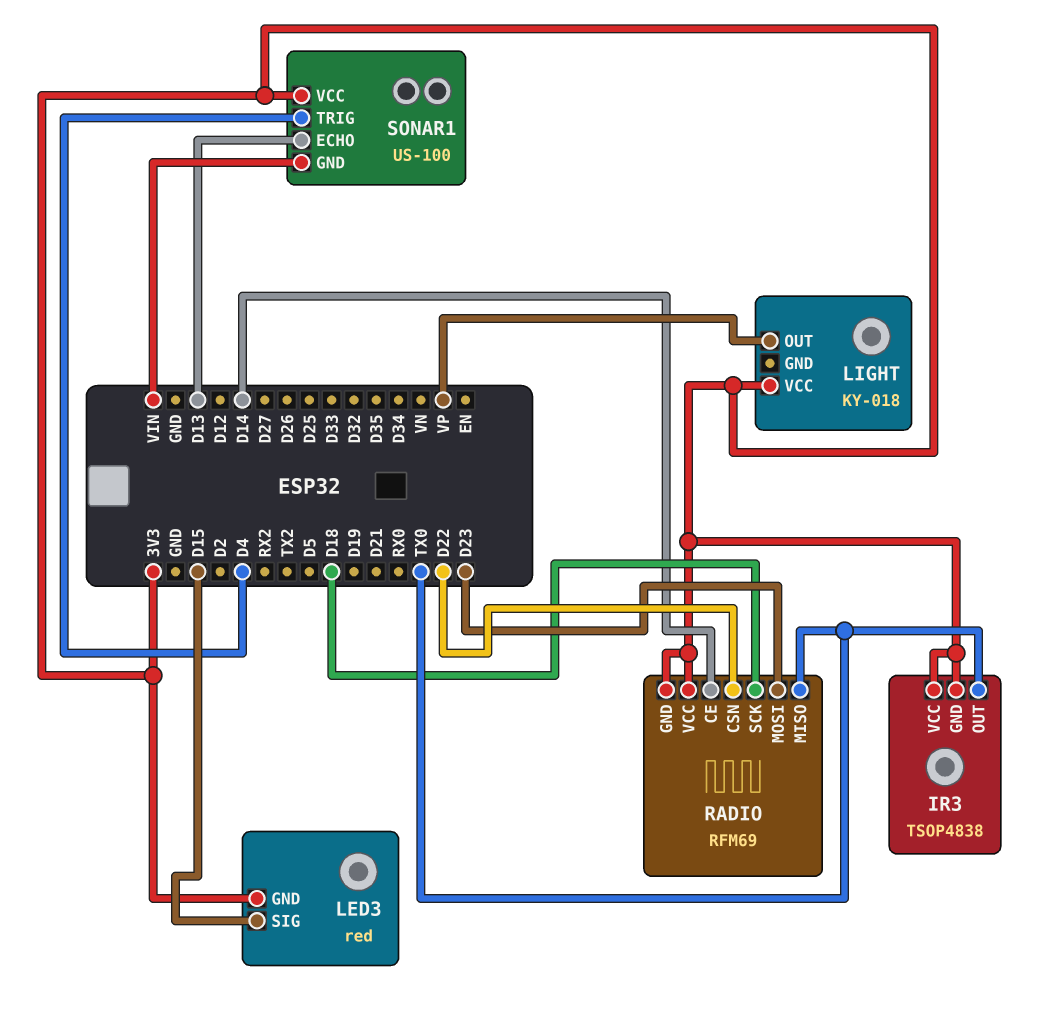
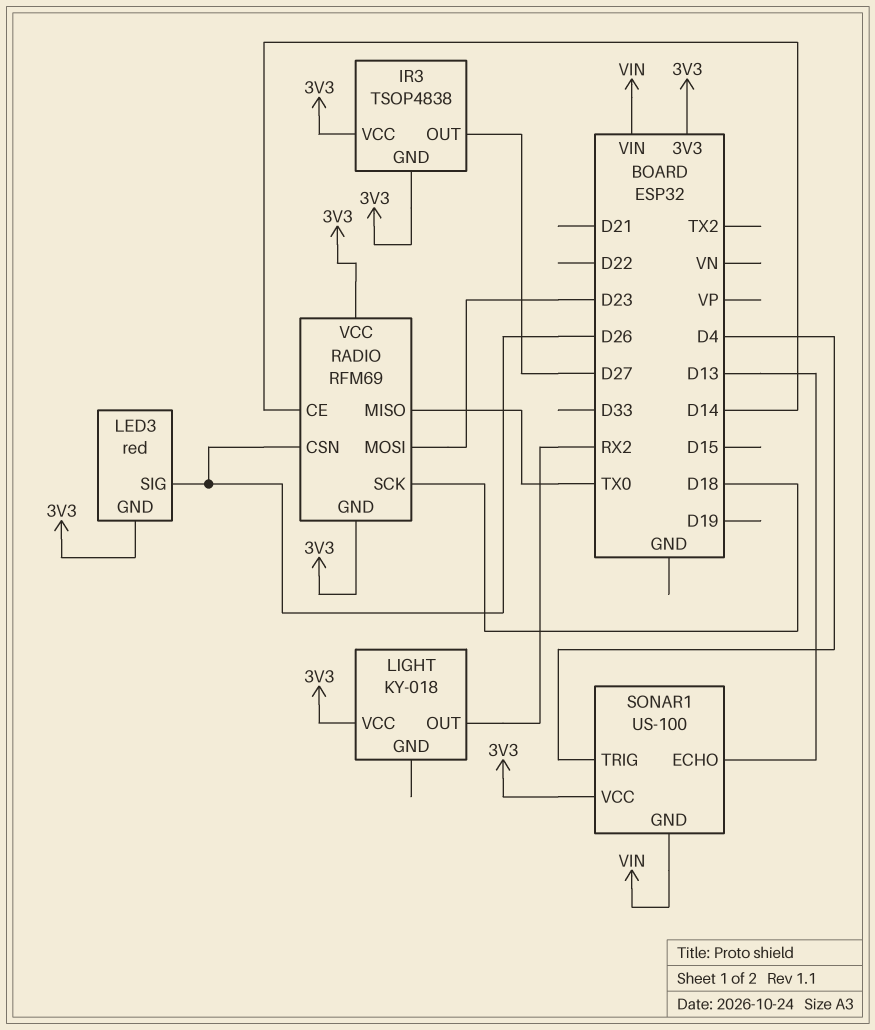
IR3 pin OUT: TX0 -> D27
LED3 pin SIG: D15 -> D26
LIGHT pin OUT: VP -> RX2
RADIO pin CSN: D22 -> D26

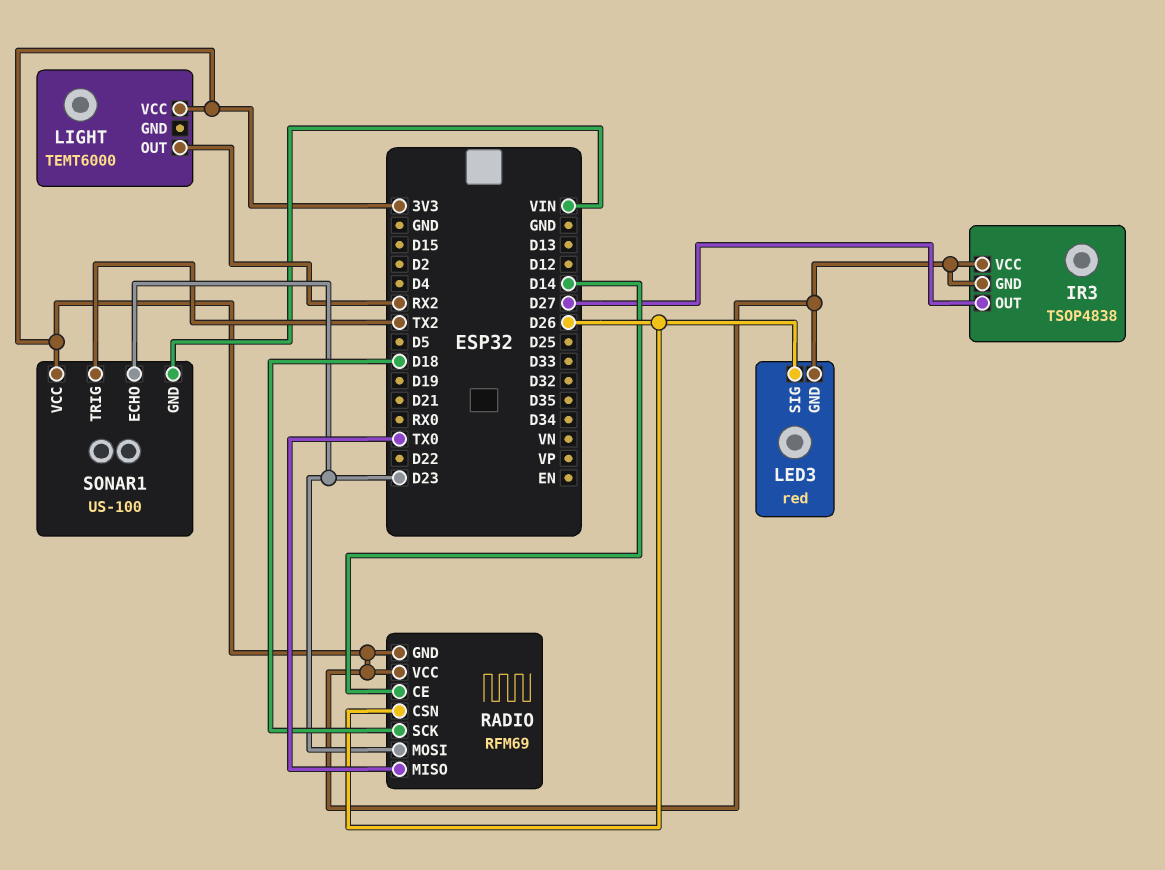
LIGHT: KY-018 -> TEMT6000
SONAR1 pin ECHO: D13 -> D23
SONAR1 pin TRIG: D4 -> TX2

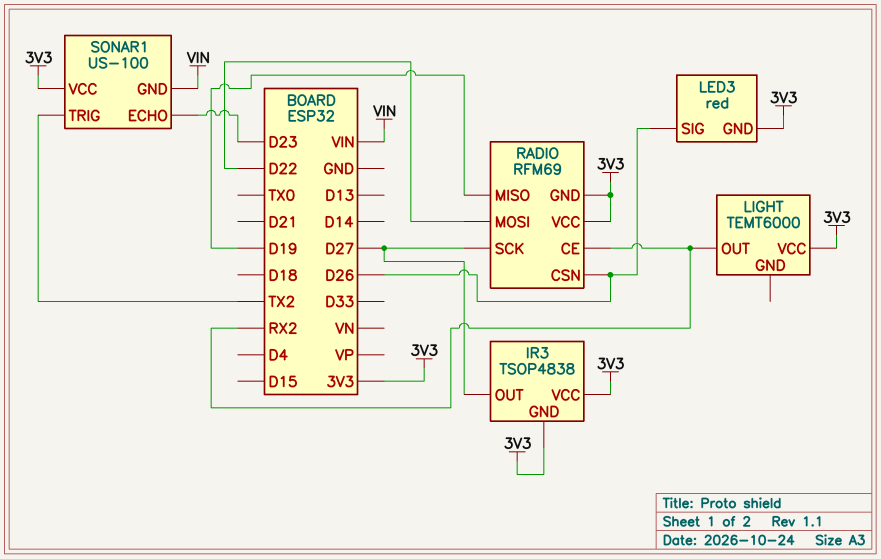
RADIO pin CE: D14 -> RX2
RADIO pin MISO: TX0 -> D19
RADIO pin MOSI: D23 -> D22
RADIO pin SCK: D18 -> D27

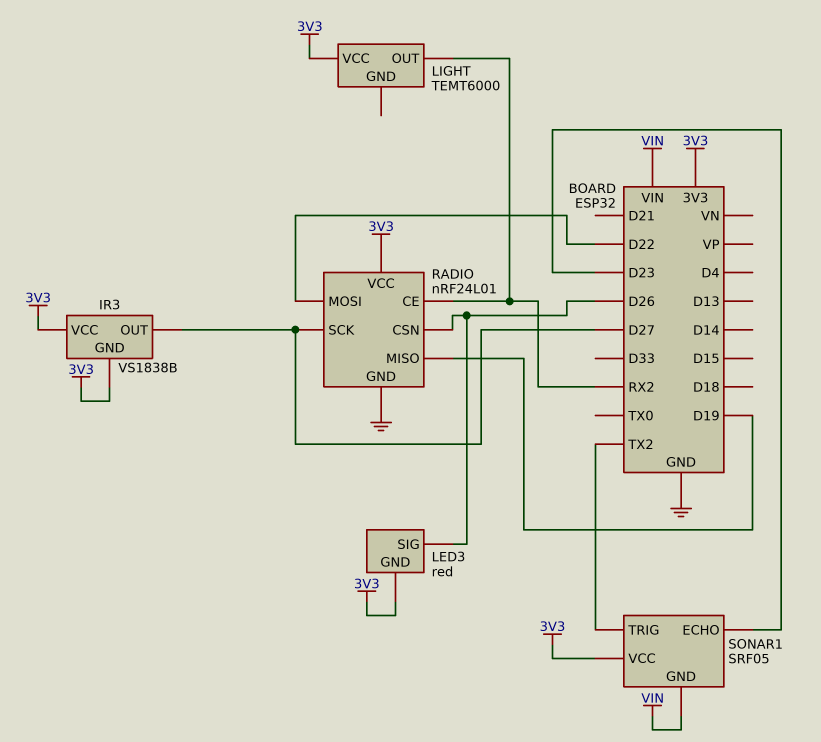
IR3: TSOP4838 -> VS1838B
RADIO: RFM69 -> nRF24L01
RADIO pin GND: 3V3 -> GND
SONAR1: US-100 -> SRF05

